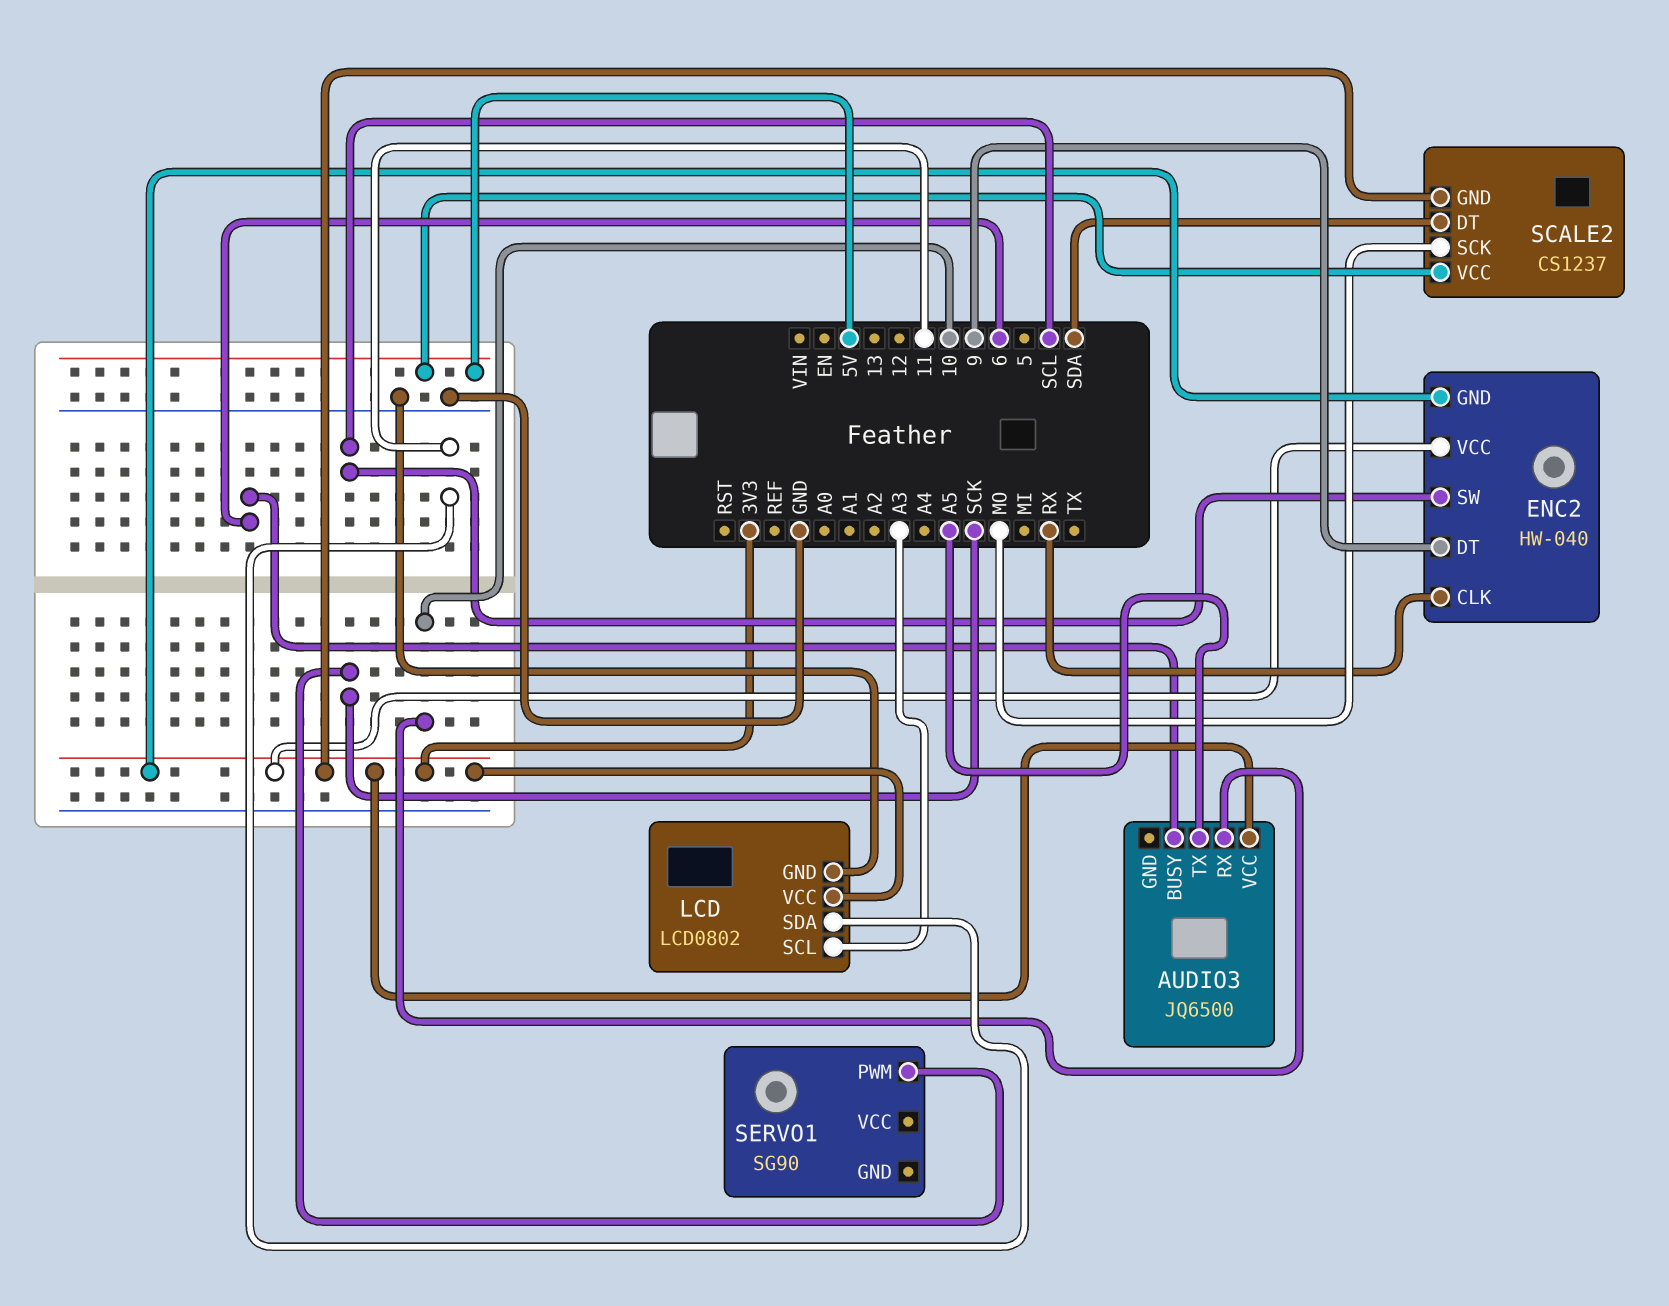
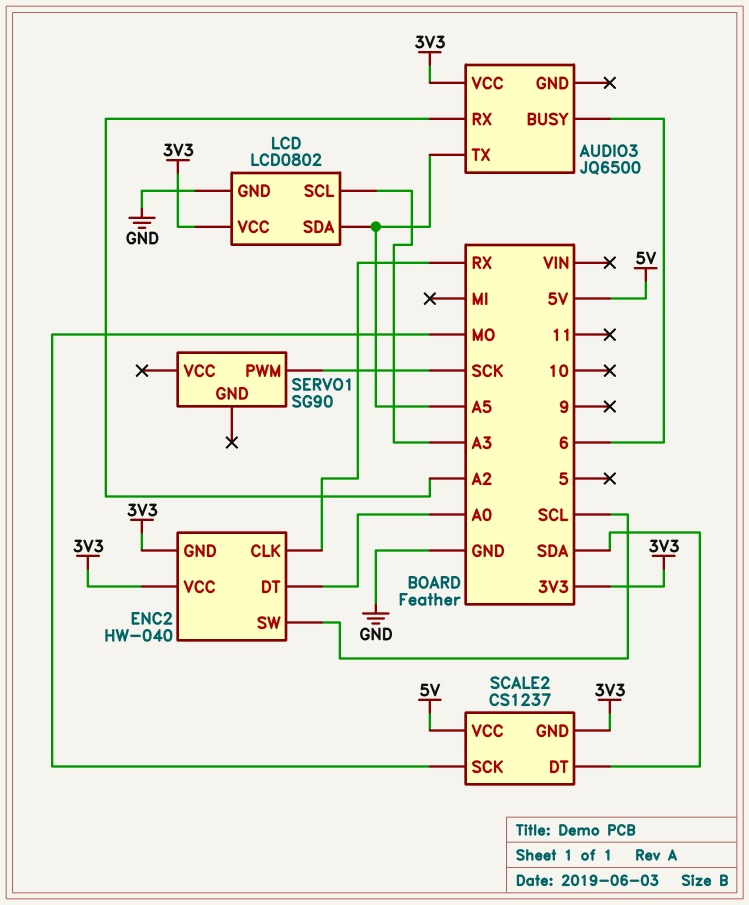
AUDIO3 pin RX: 10 -> A2
ENC2 pin DT: 9 -> A0
LCD pin SDA: 11 -> A5

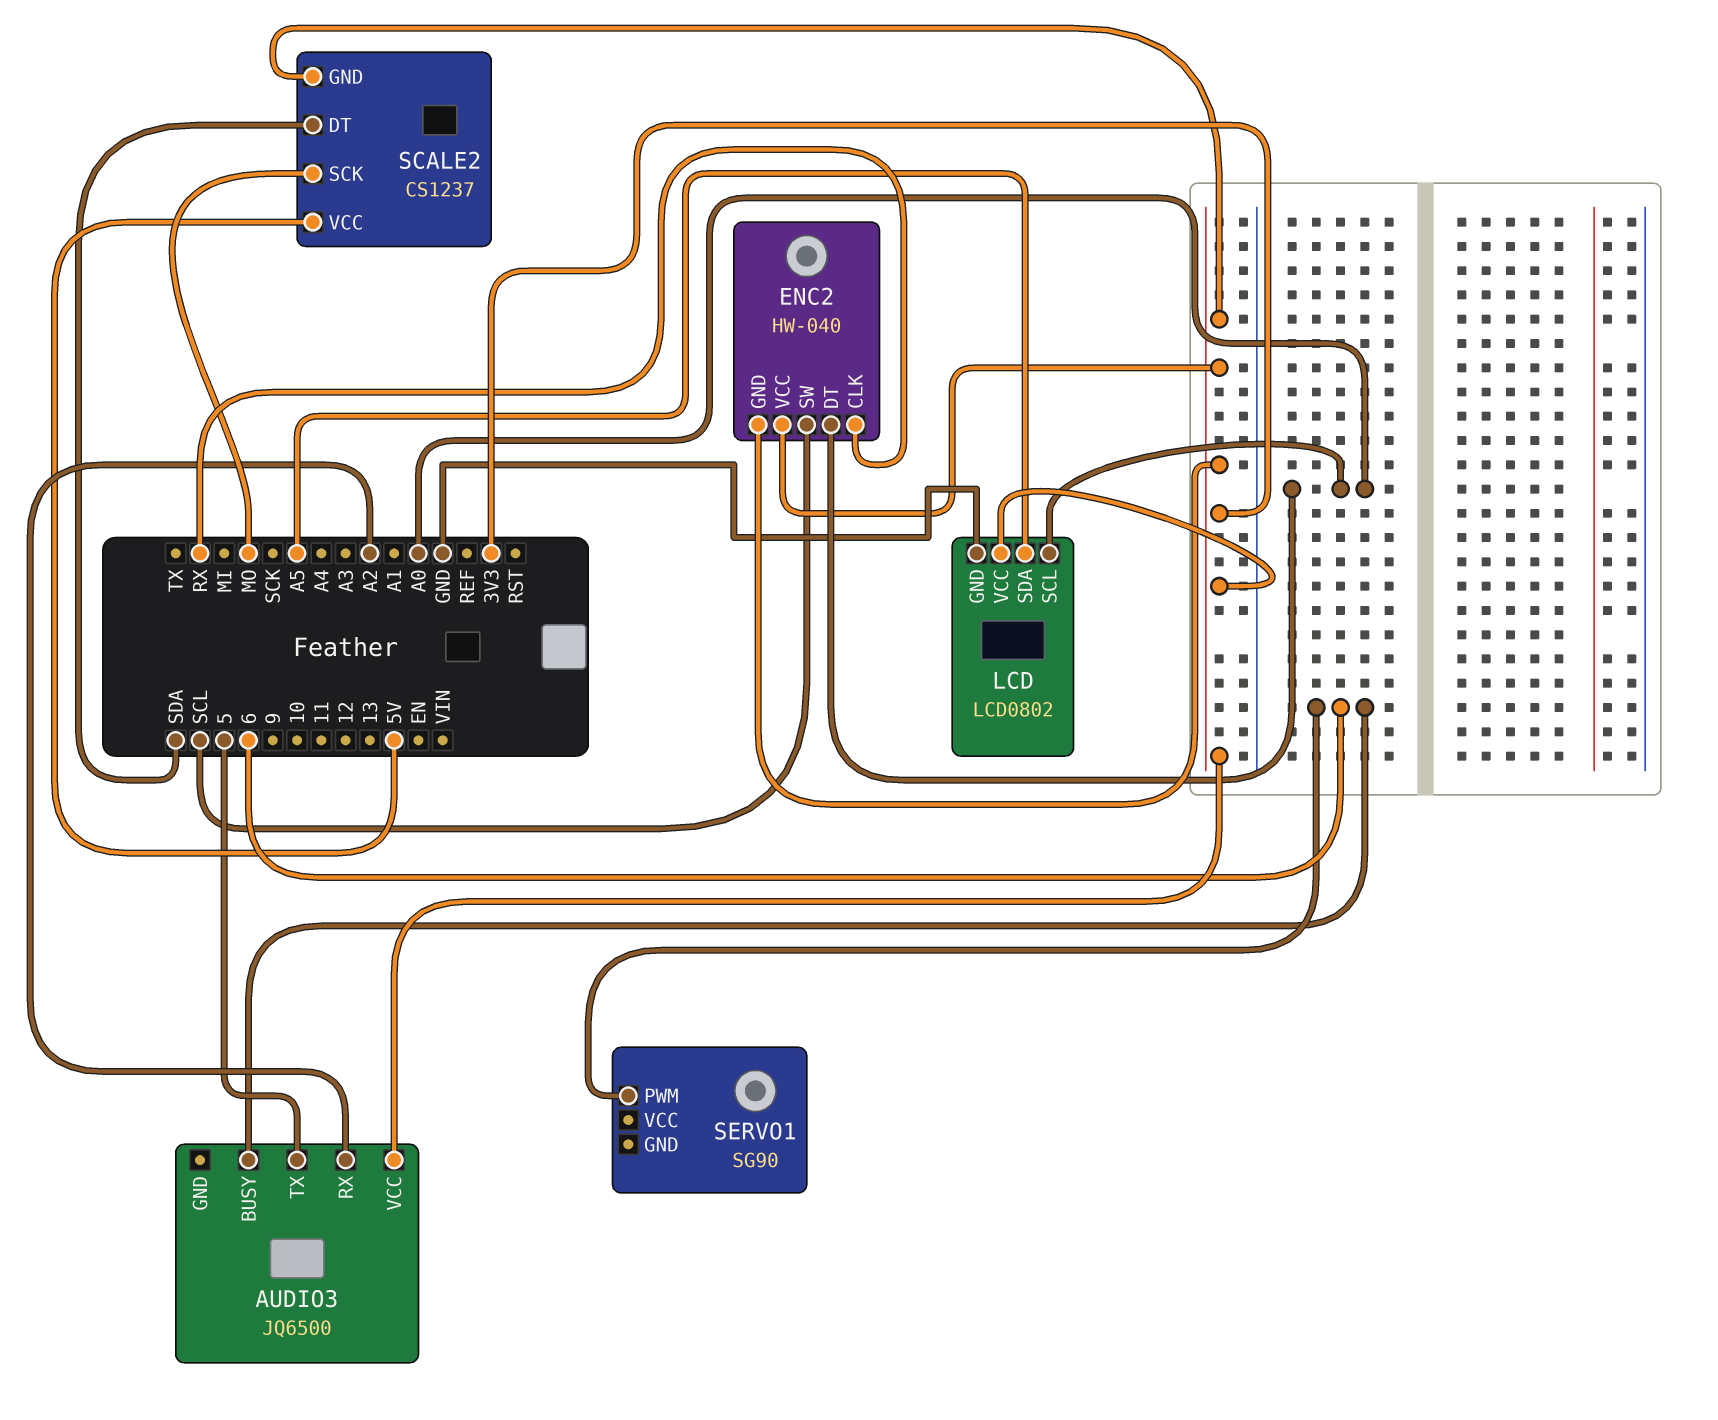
AUDIO3 pin TX: A5 -> 5
LCD pin SCL: A3 -> A0
SERVO1 pin PWM: SCK -> 6

